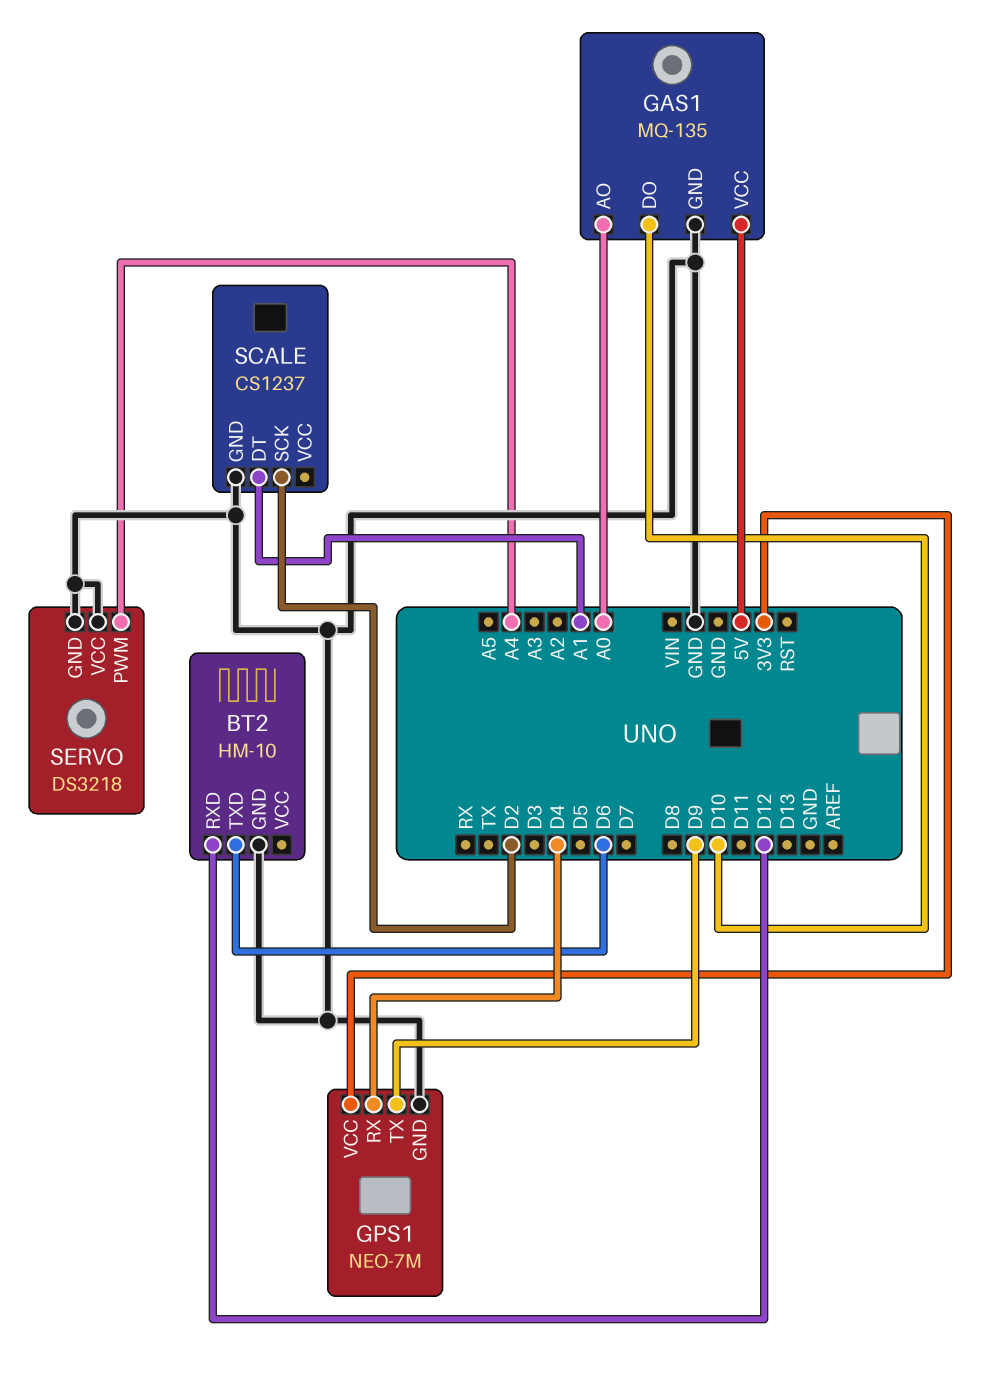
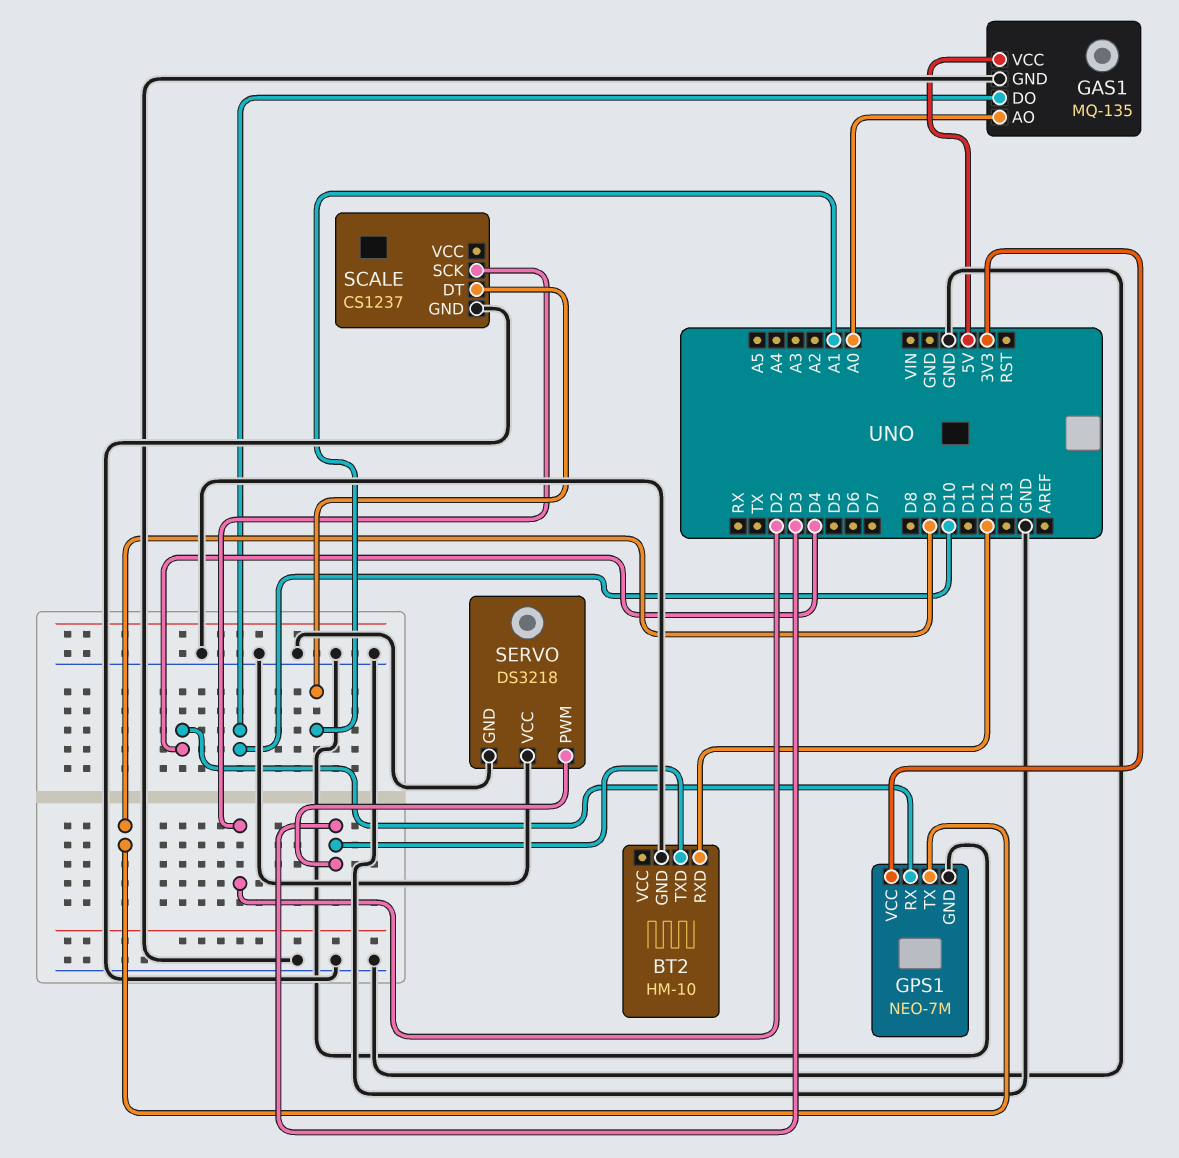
BT2 pin TXD: D6 -> D3
SERVO pin PWM: A4 -> D3

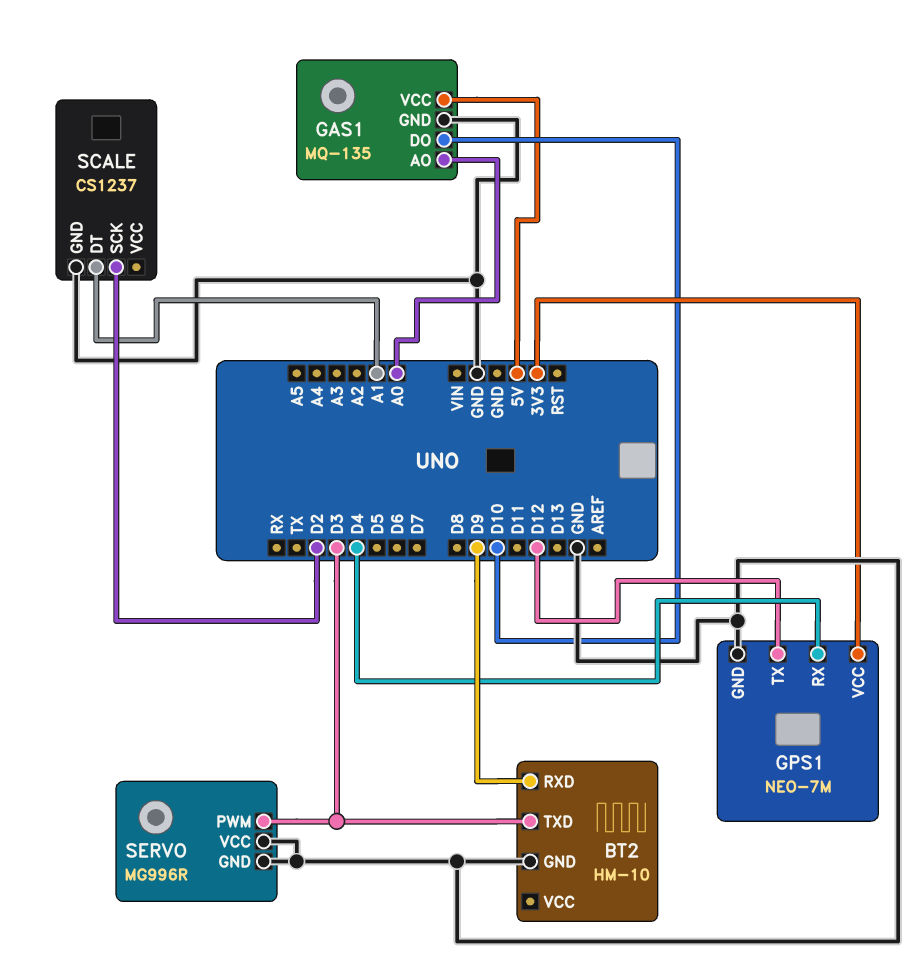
BT2 pin RXD: D12 -> D9
GPS1 pin TX: D9 -> D12
SERVO: DS3218 -> MG996R

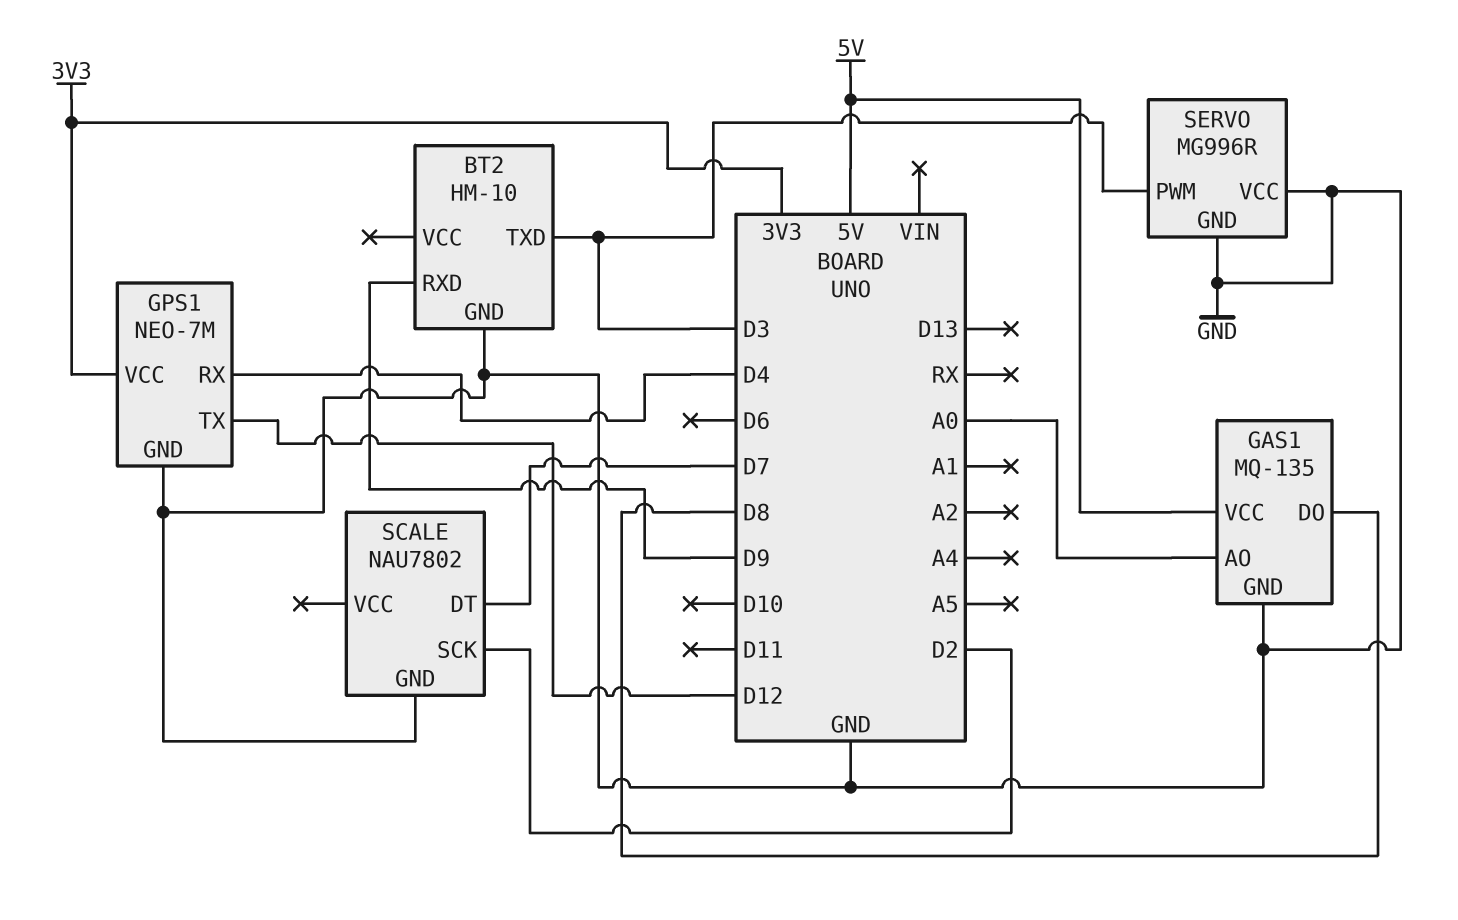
GAS1 pin DO: D10 -> D8
SCALE: CS1237 -> NAU7802
SCALE pin DT: A1 -> D7

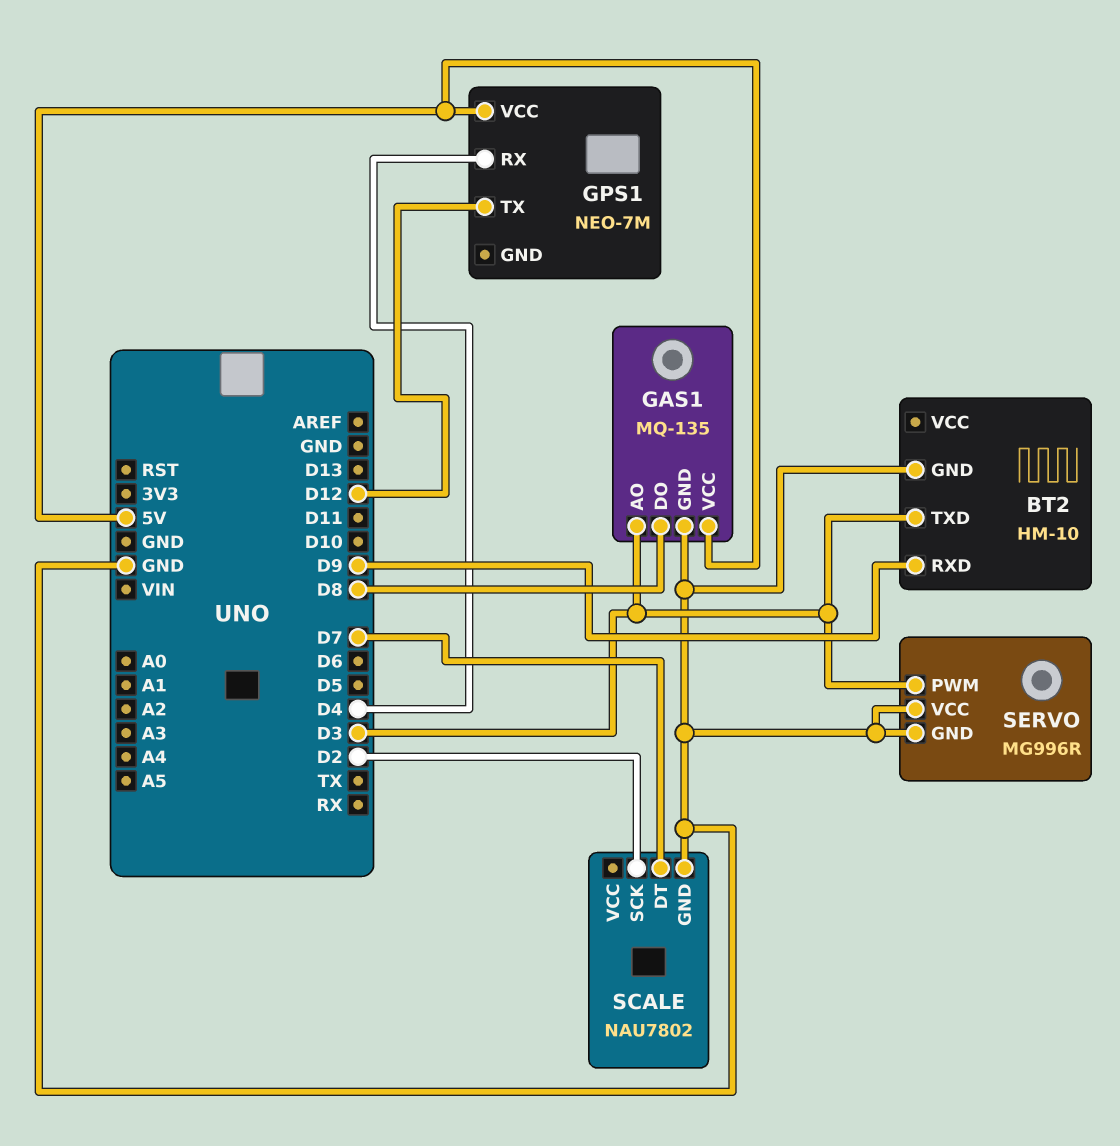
GAS1 pin AO: A0 -> D3
GPS1 pin GND: GND -> none
GPS1 pin VCC: 3V3 -> 5V

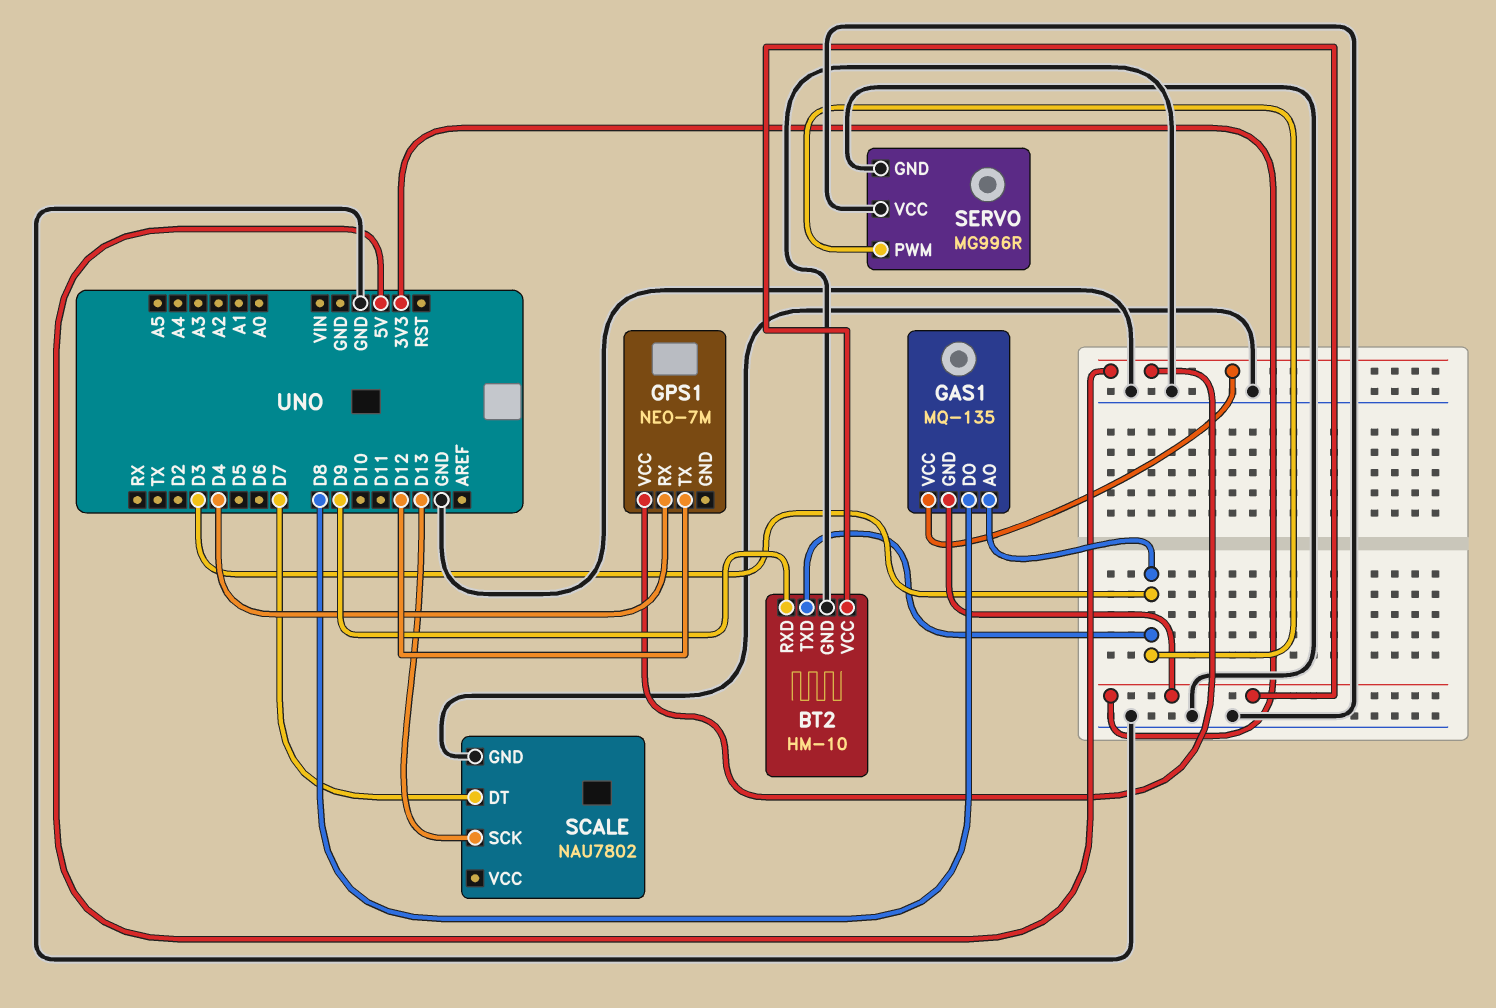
BT2 pin VCC: none -> 3V3
GAS1 pin GND: GND -> 3V3
SCALE pin SCK: D2 -> D13

